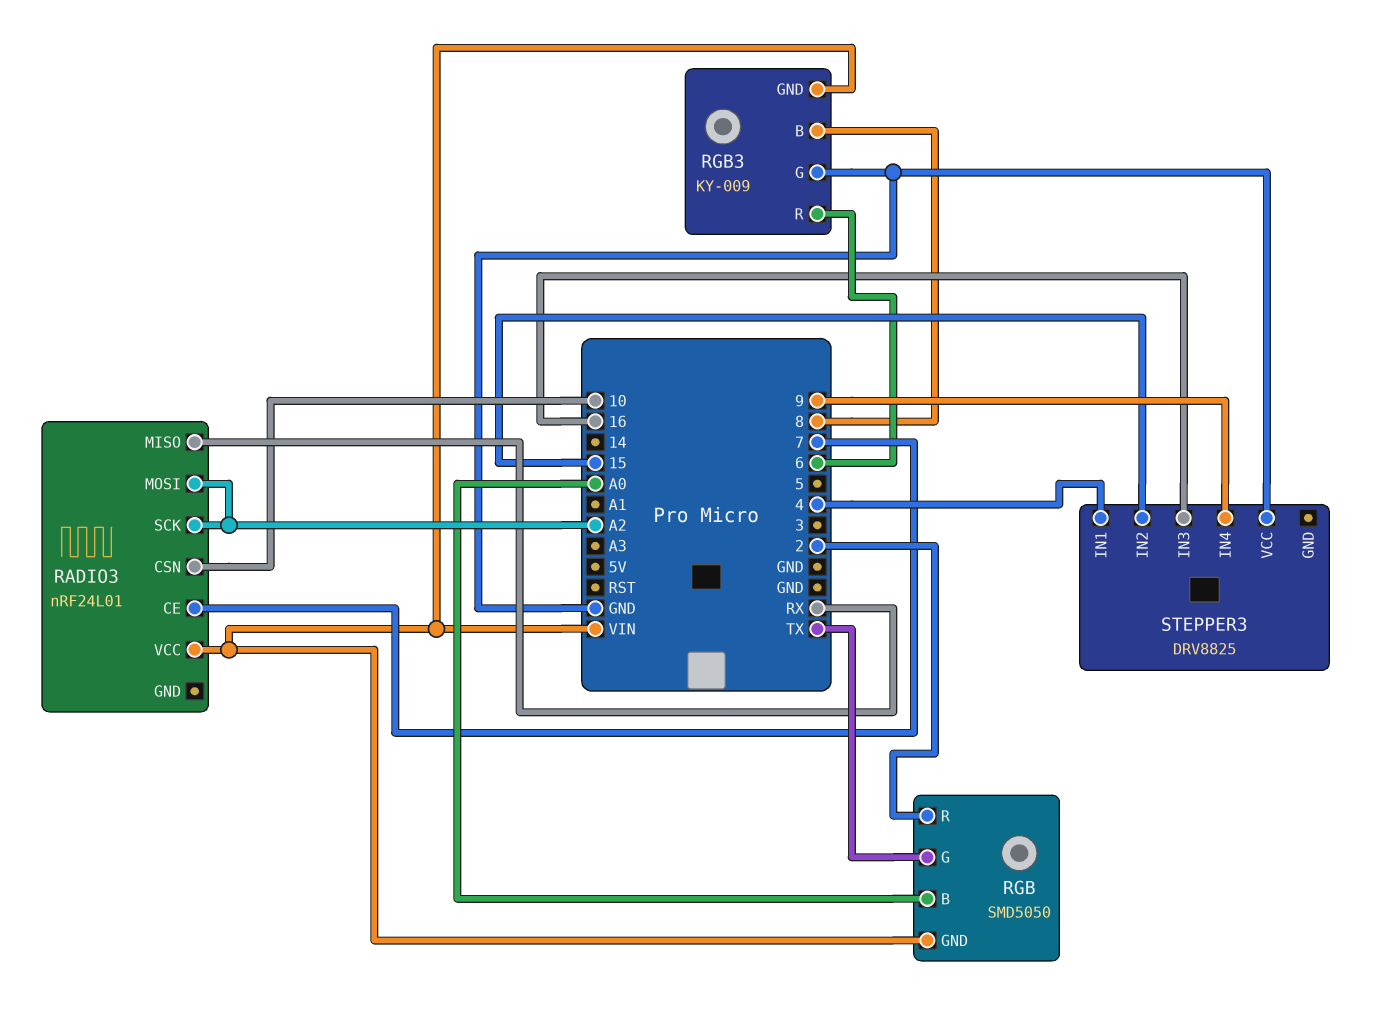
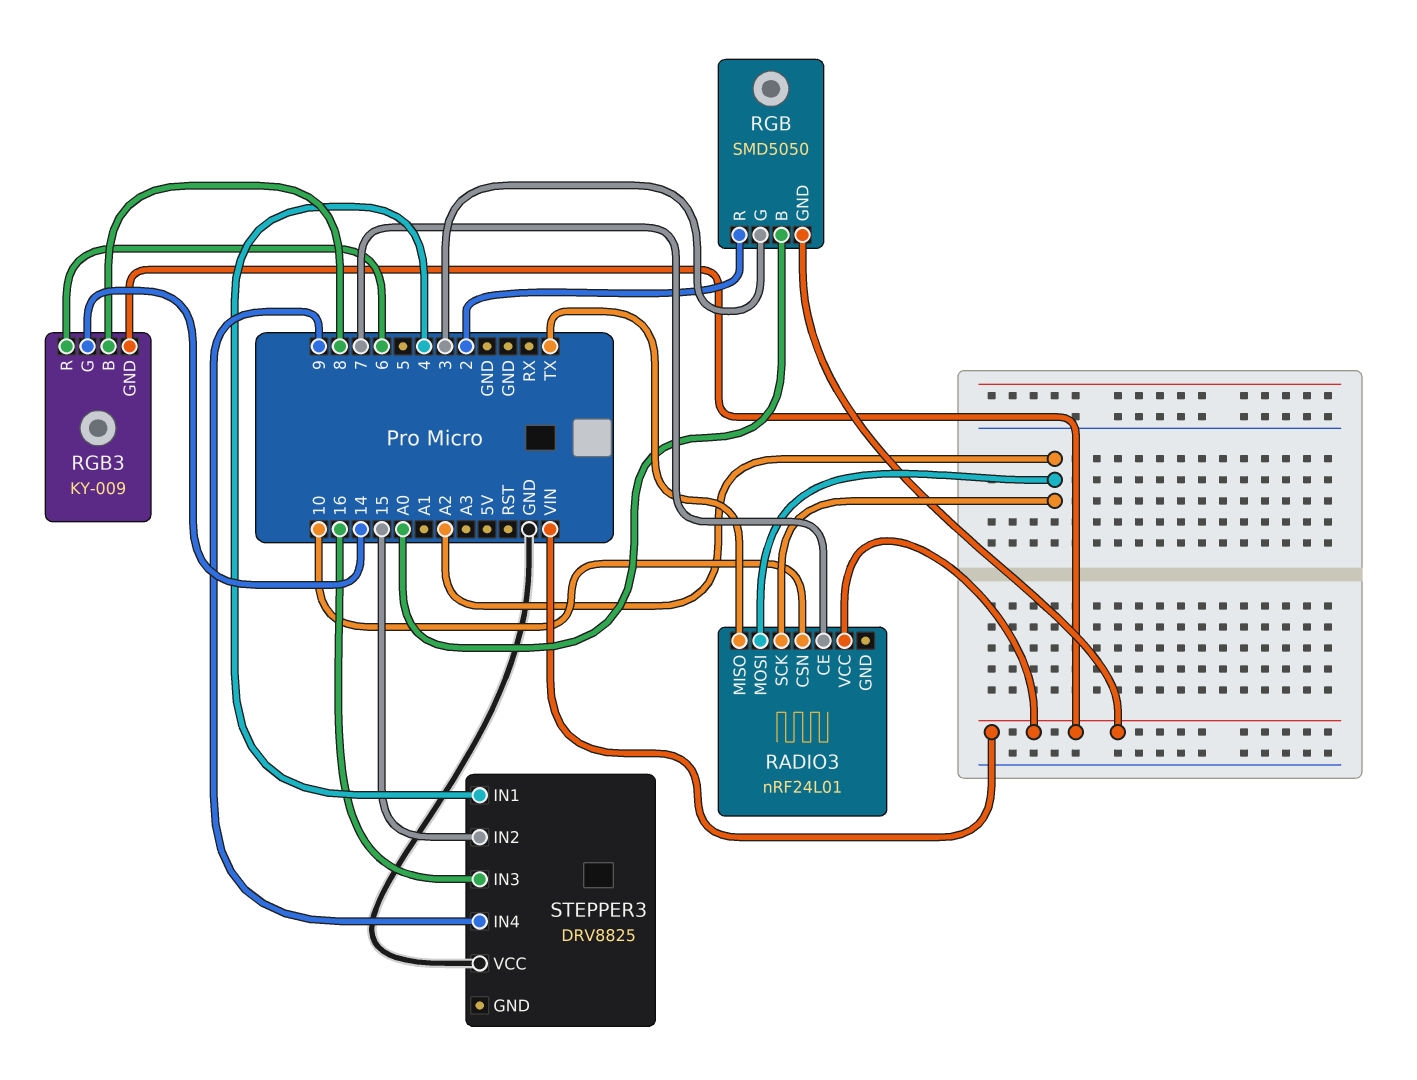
RADIO3 pin MISO: RX -> TX
RGB pin G: TX -> 3
RGB3 pin G: GND -> 14

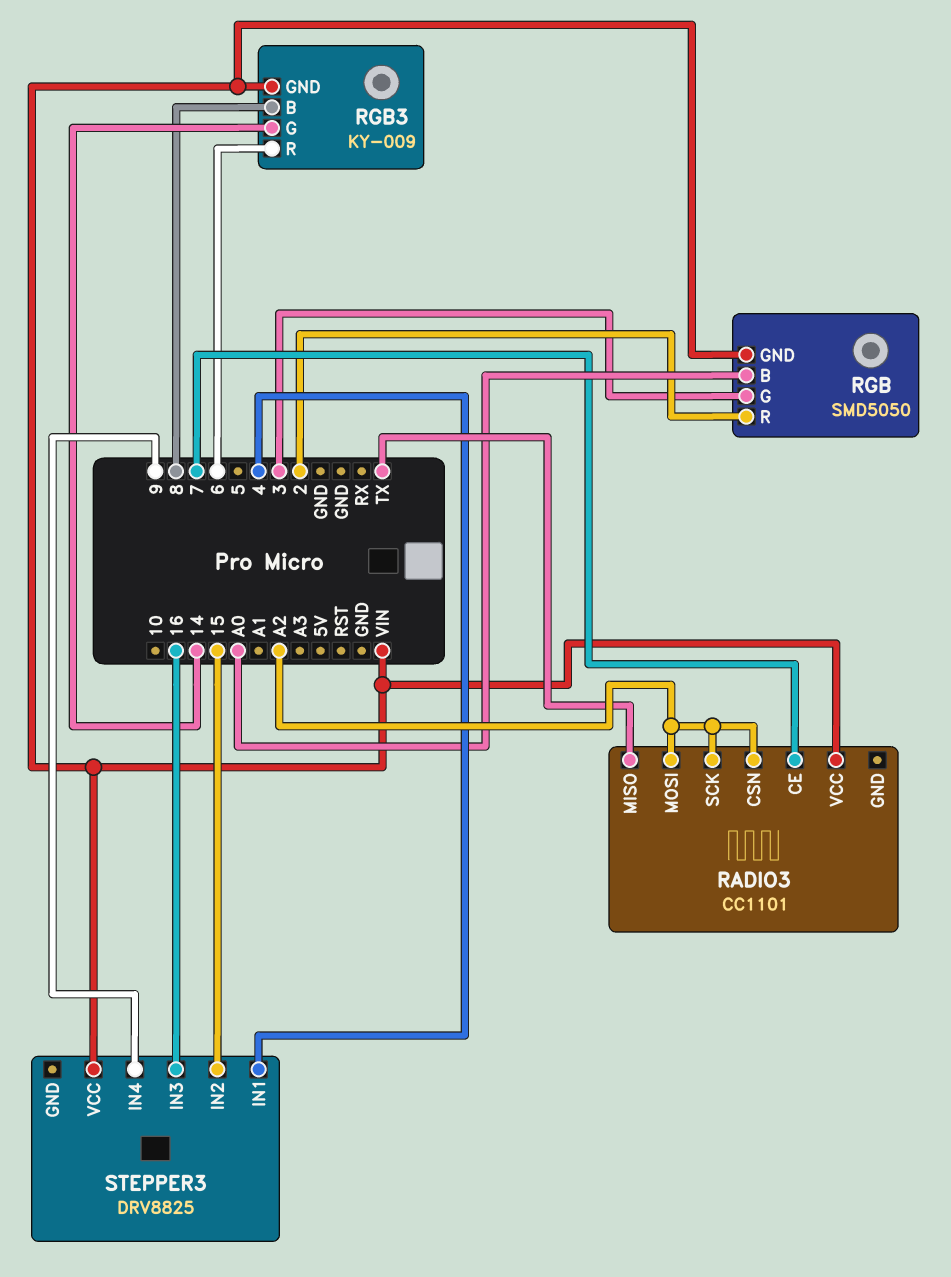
RADIO3: nRF24L01 -> CC1101
RADIO3 pin CSN: 10 -> A2
STEPPER3 pin VCC: GND -> VIN

